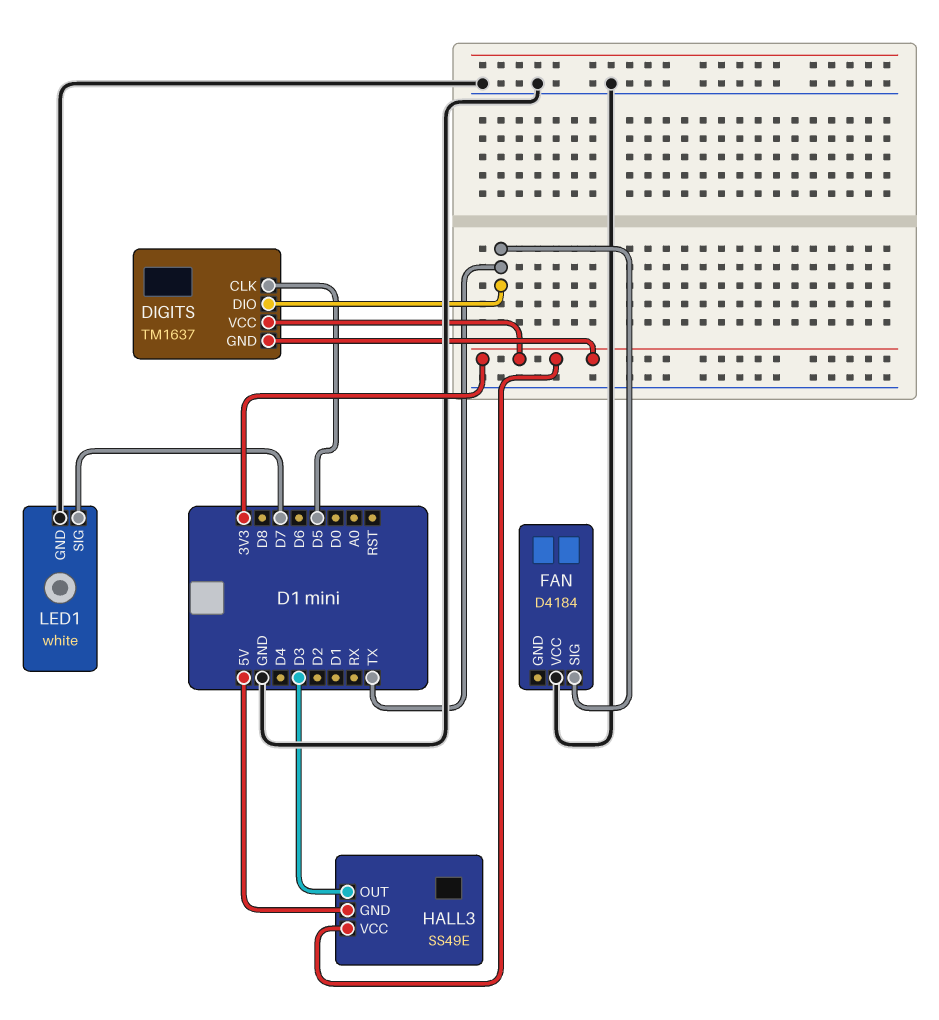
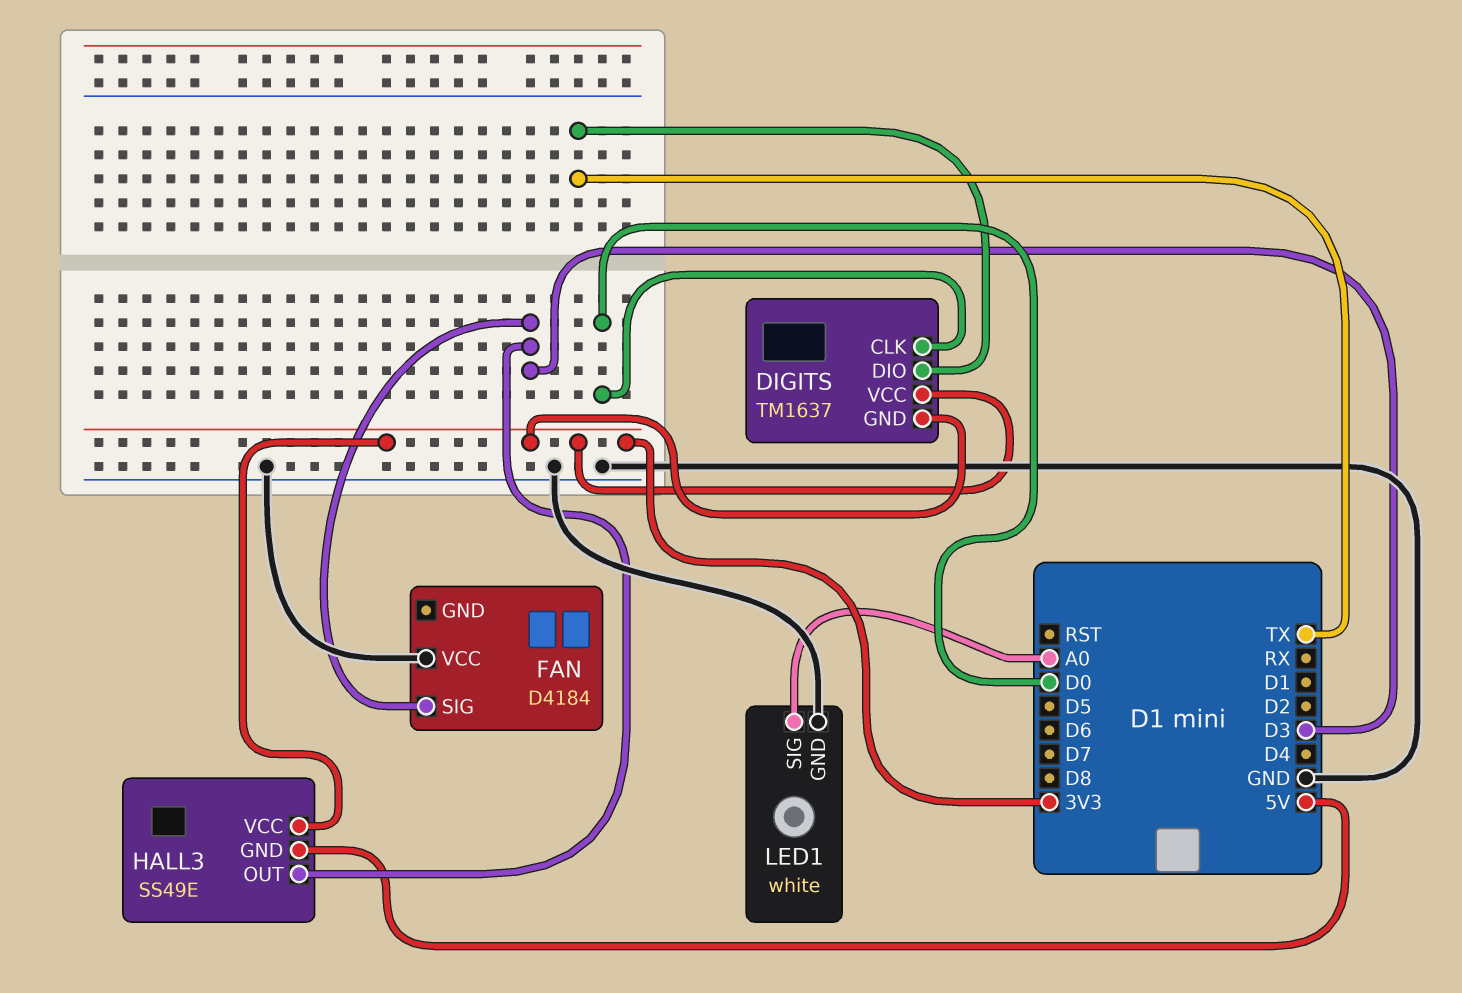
DIGITS pin CLK: D5 -> D0
FAN pin SIG: TX -> D3
LED1 pin SIG: D7 -> A0

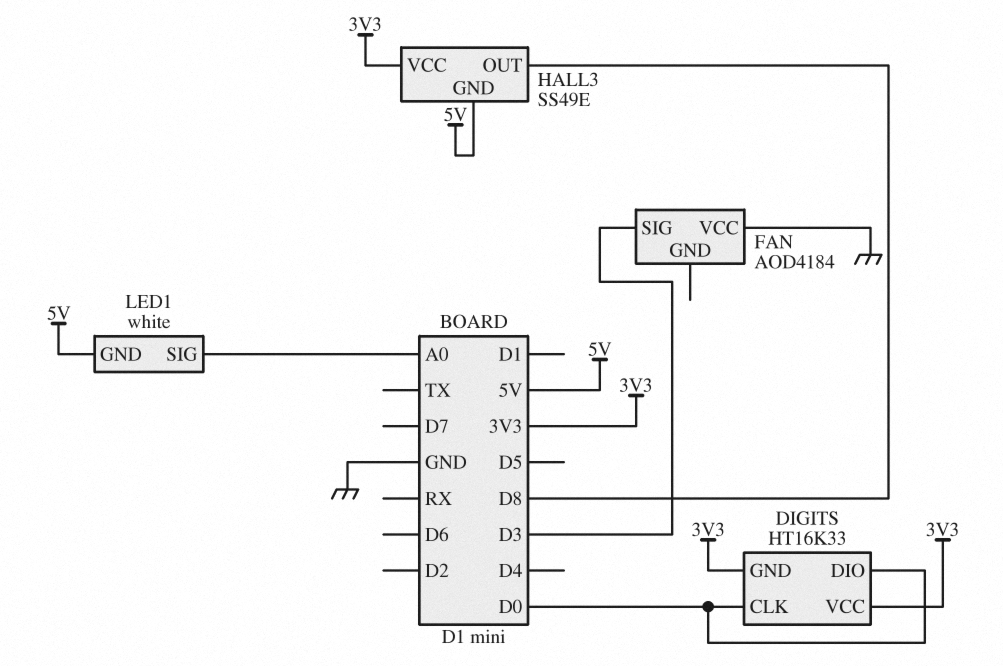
DIGITS: TM1637 -> HT16K33
DIGITS pin DIO: TX -> D0
FAN: D4184 -> AOD4184
HALL3 pin OUT: D3 -> D8
LED1 pin GND: GND -> 5V

